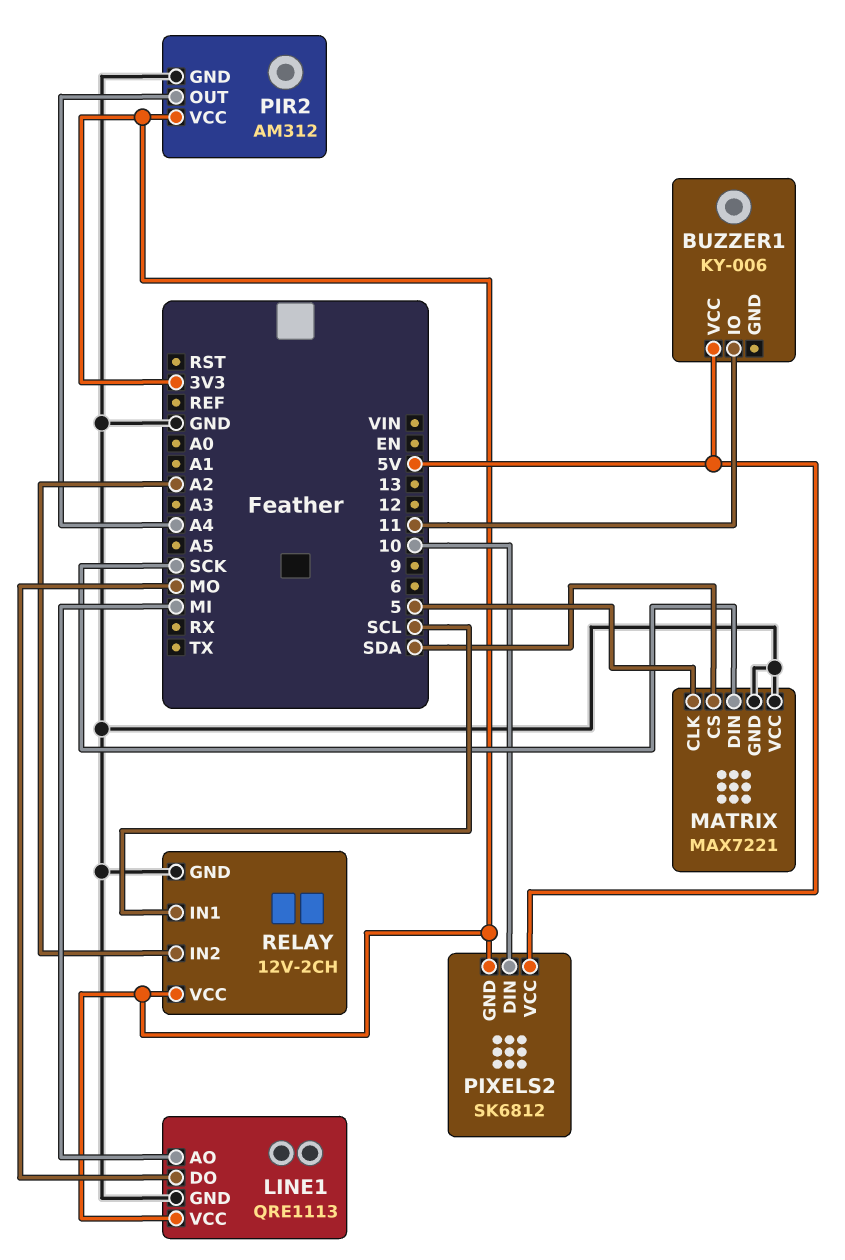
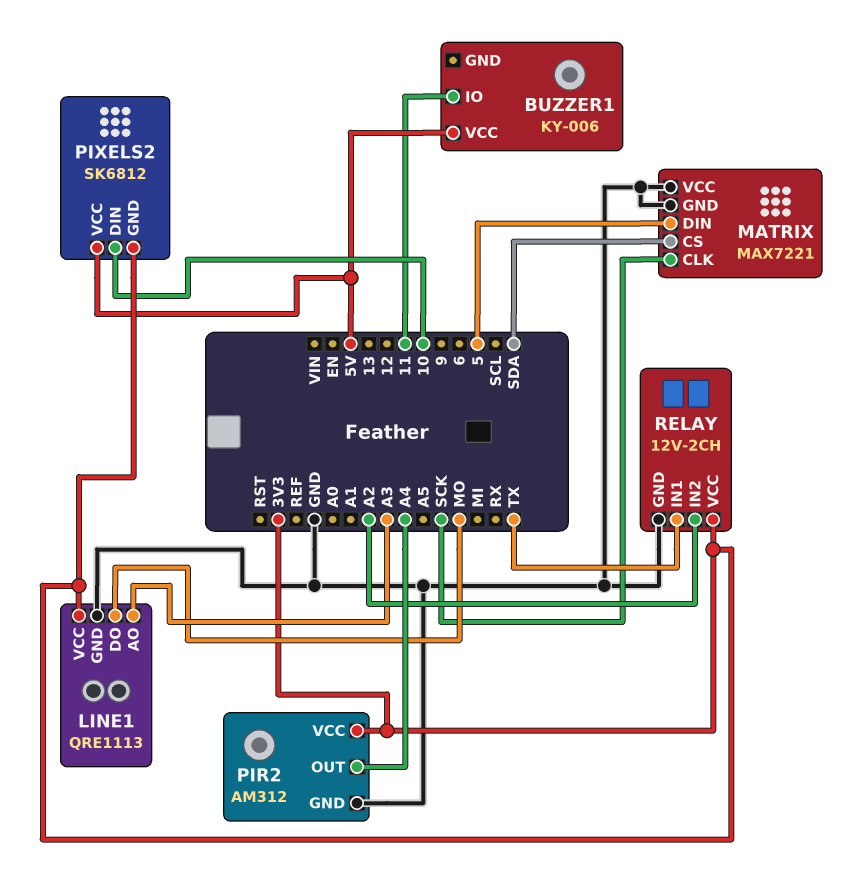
LINE1 pin AO: MI -> A3
MATRIX pin CLK: 5 -> SCK
MATRIX pin DIN: SCK -> 5
RELAY pin IN1: SCL -> TX

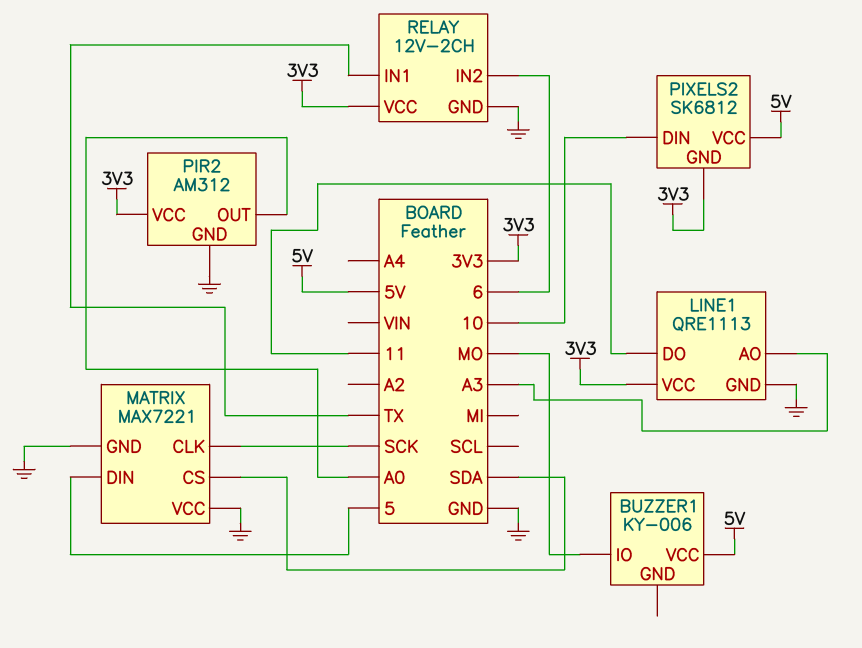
BUZZER1 pin IO: 11 -> MO
LINE1 pin DO: MO -> 11
PIR2 pin OUT: A4 -> A0
RELAY pin IN2: A2 -> 6

